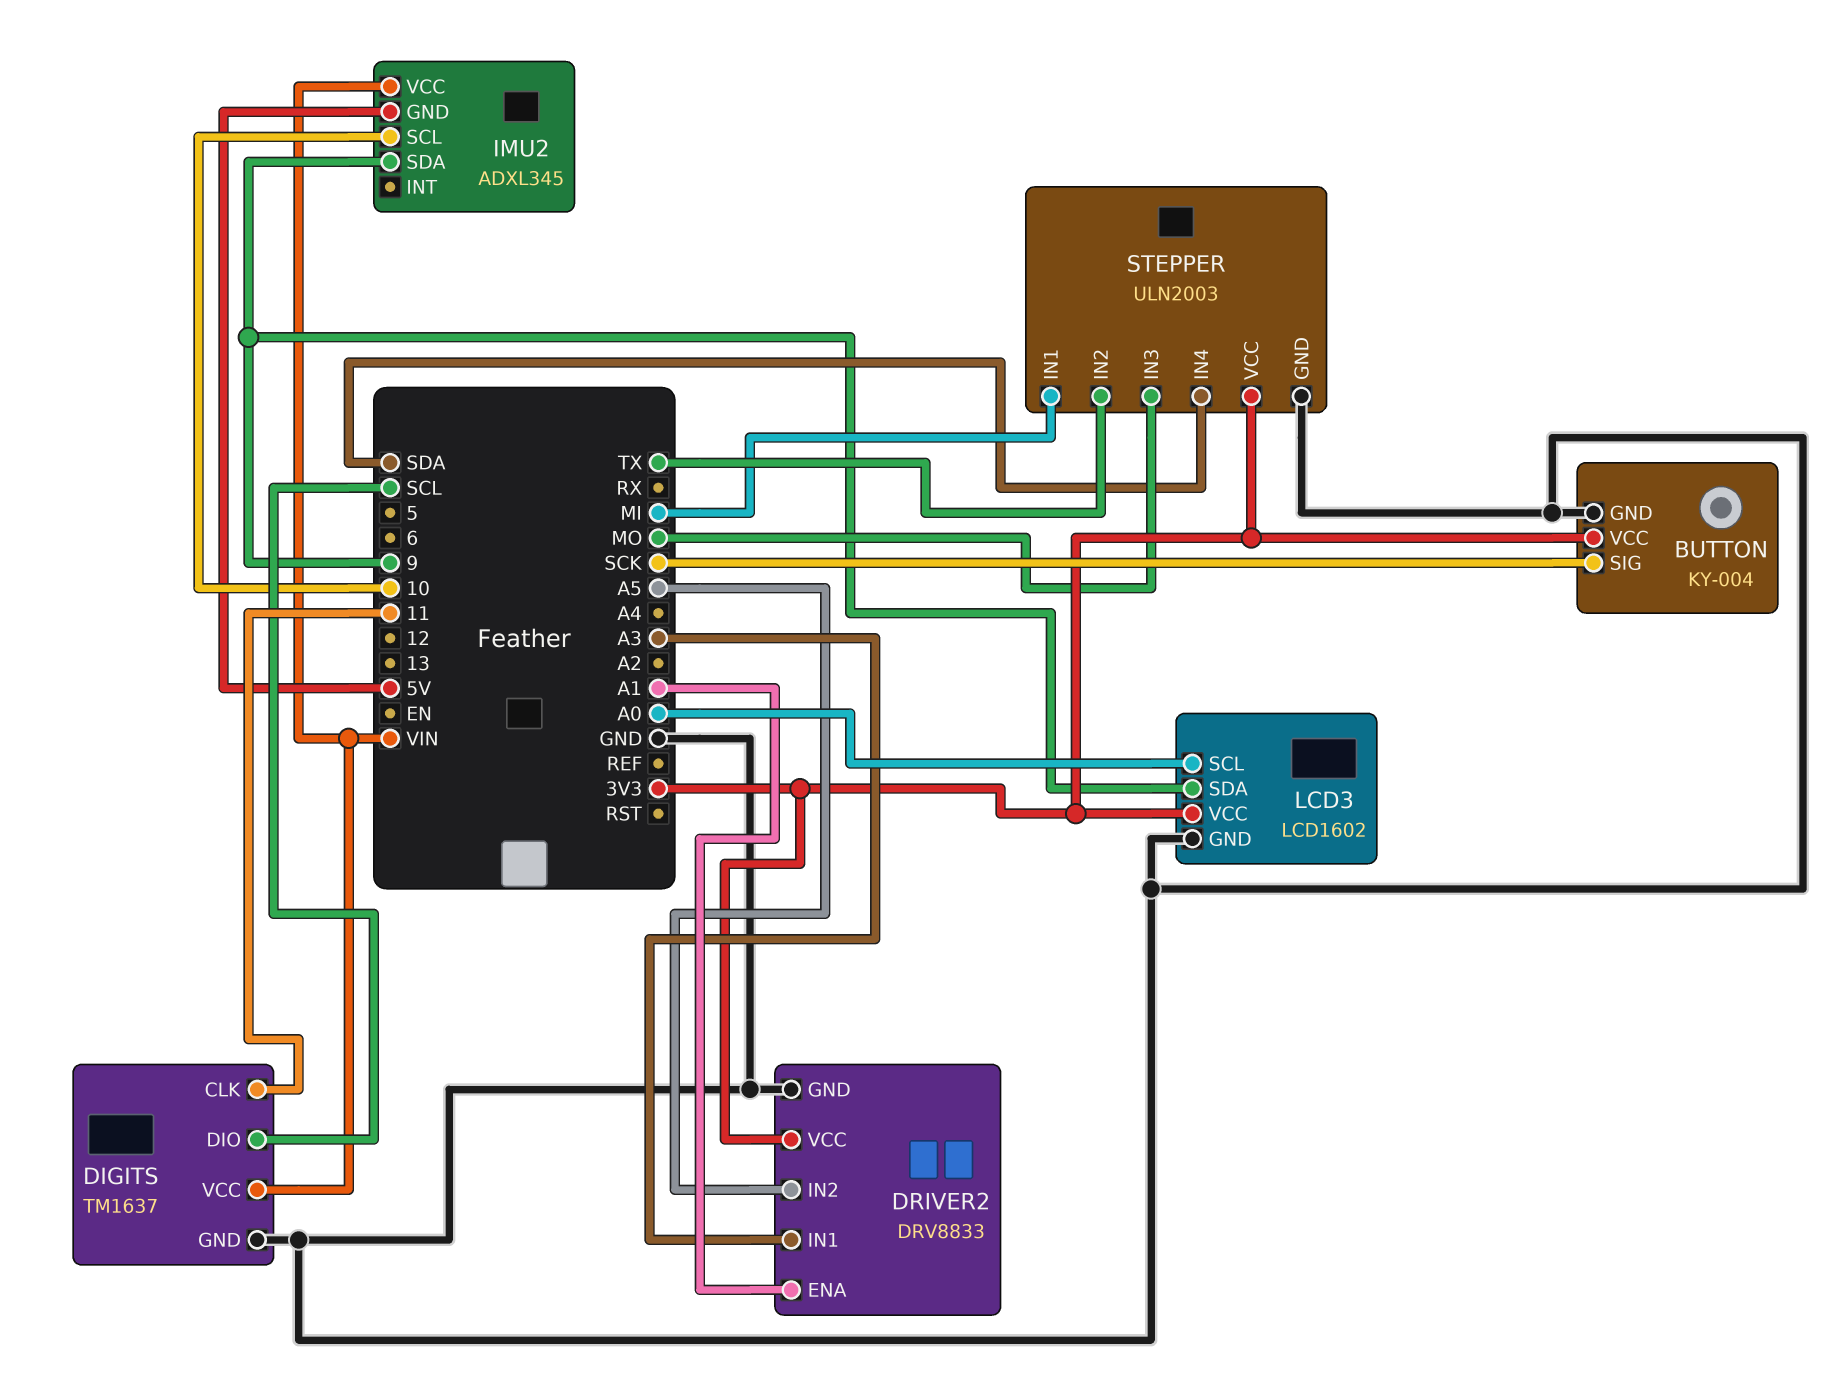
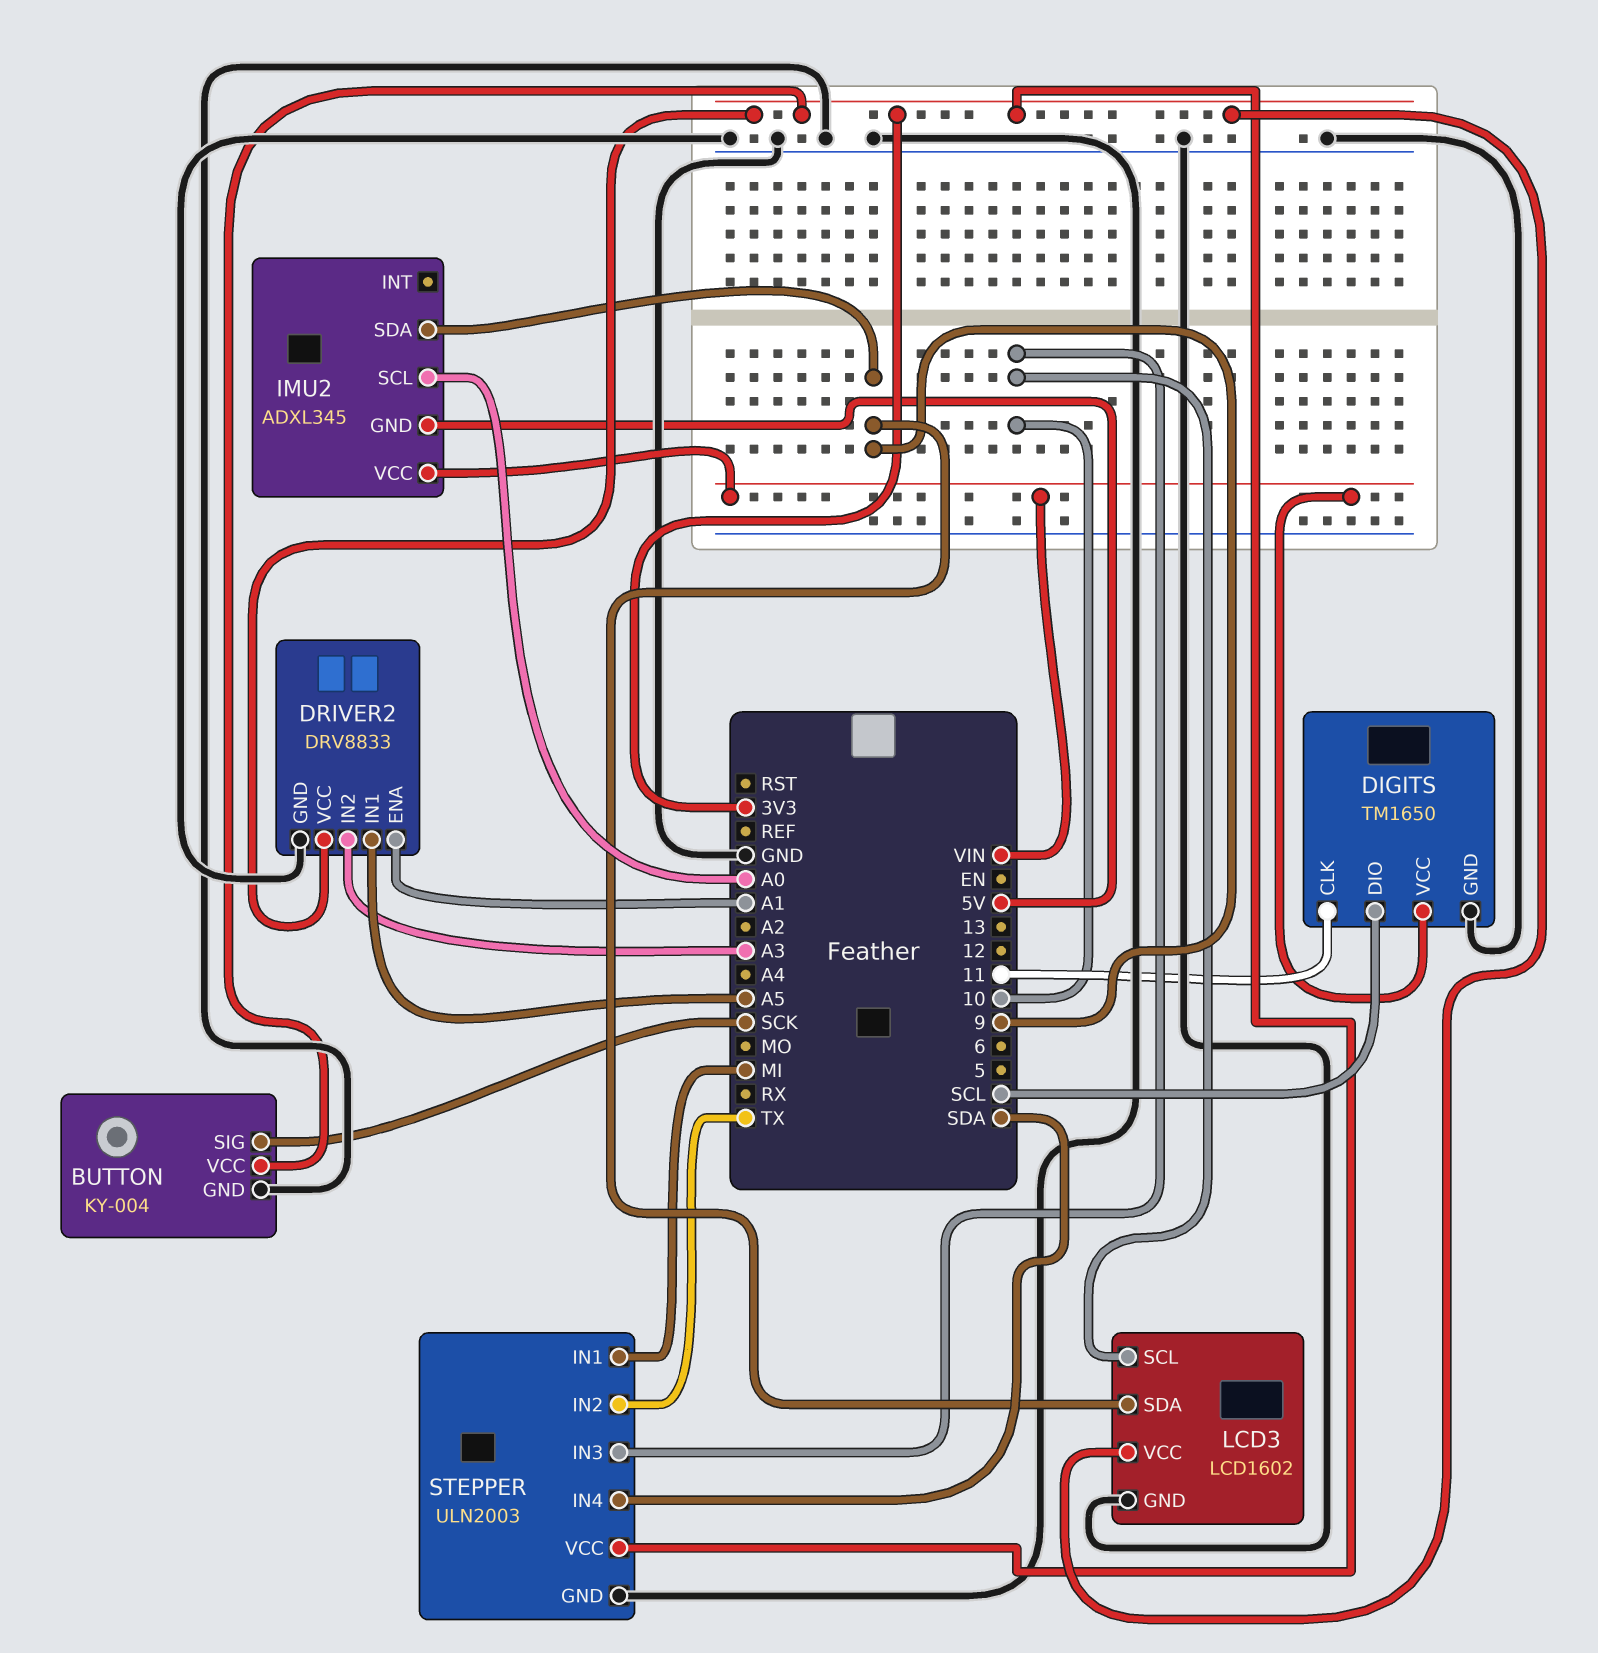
DIGITS: TM1637 -> TM1650
DRIVER2 pin IN1: A3 -> A5
DRIVER2 pin IN2: A5 -> A3
IMU2 pin SCL: 10 -> A0
LCD3 pin SCL: A0 -> 10
STEPPER pin IN3: MO -> 10

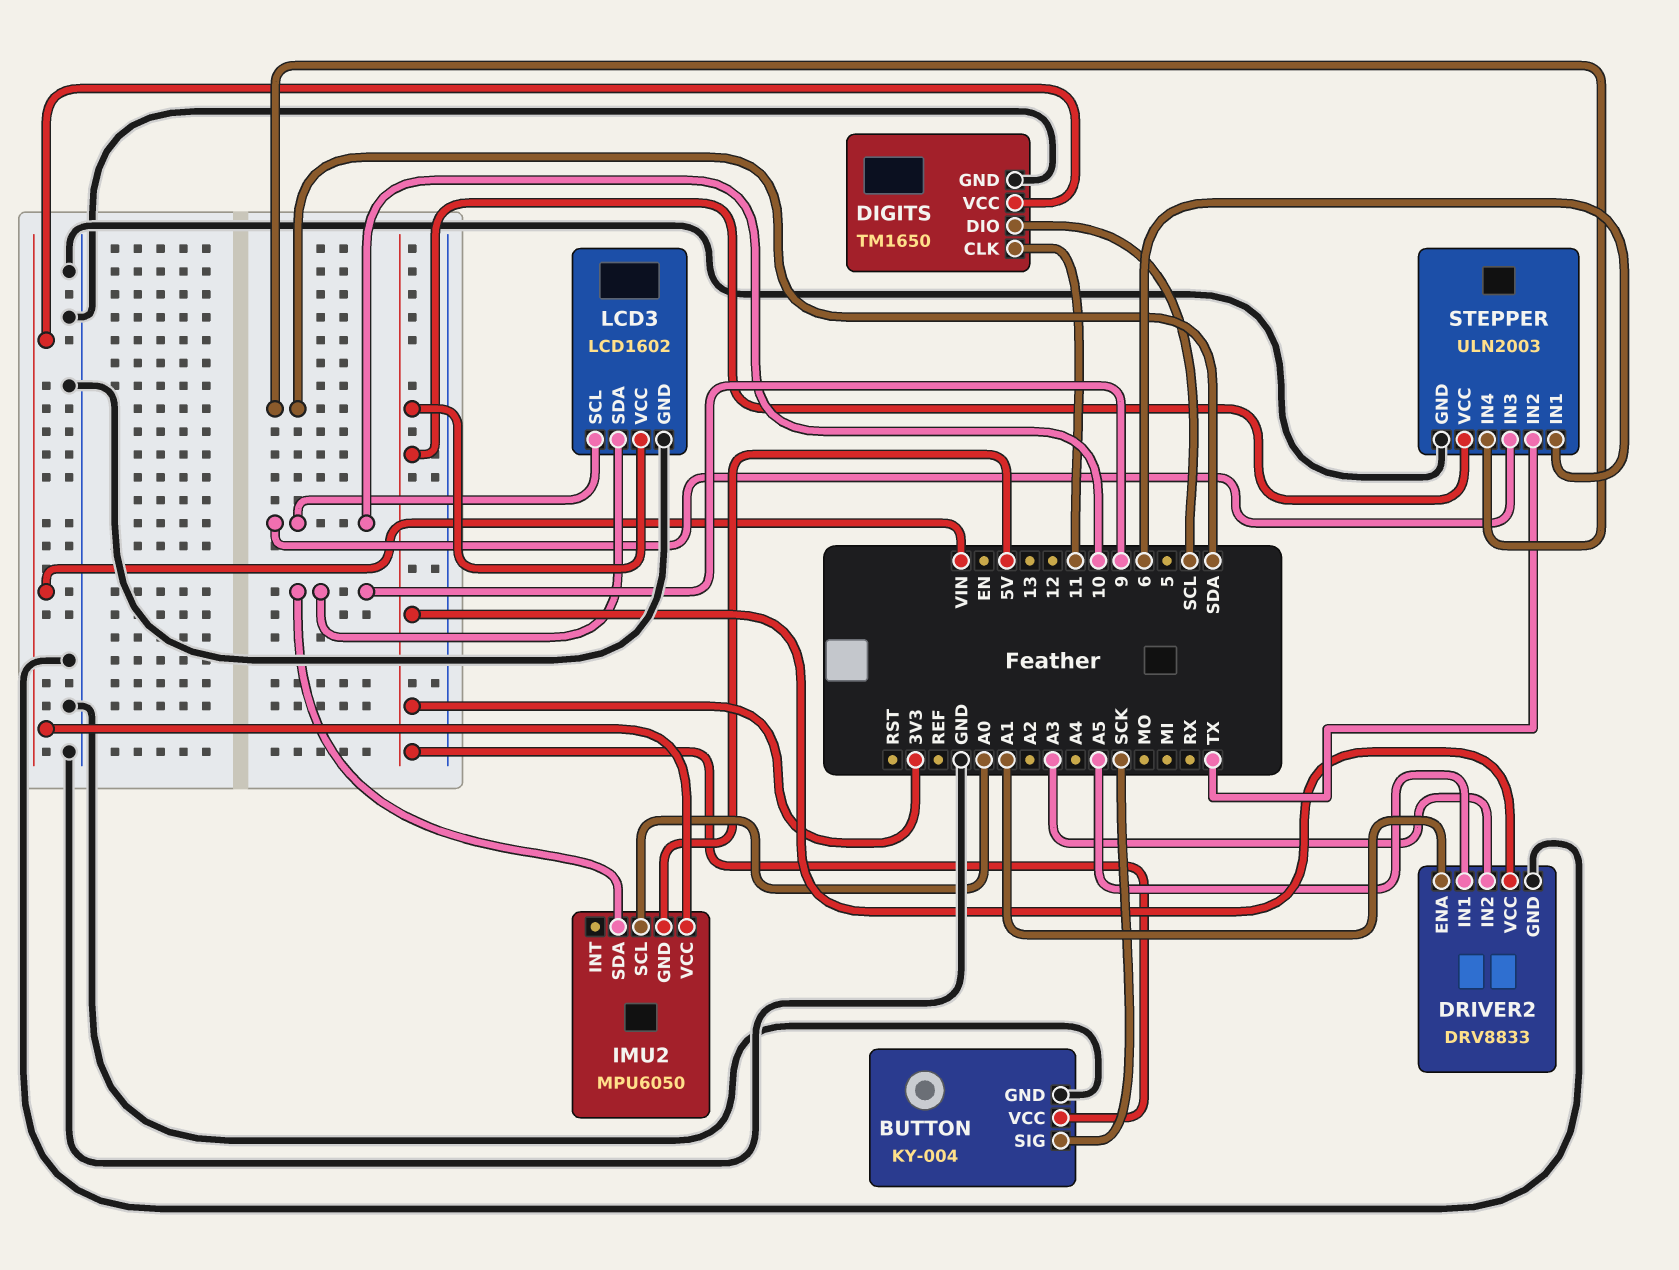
IMU2: ADXL345 -> MPU6050
STEPPER pin IN1: MI -> 6

